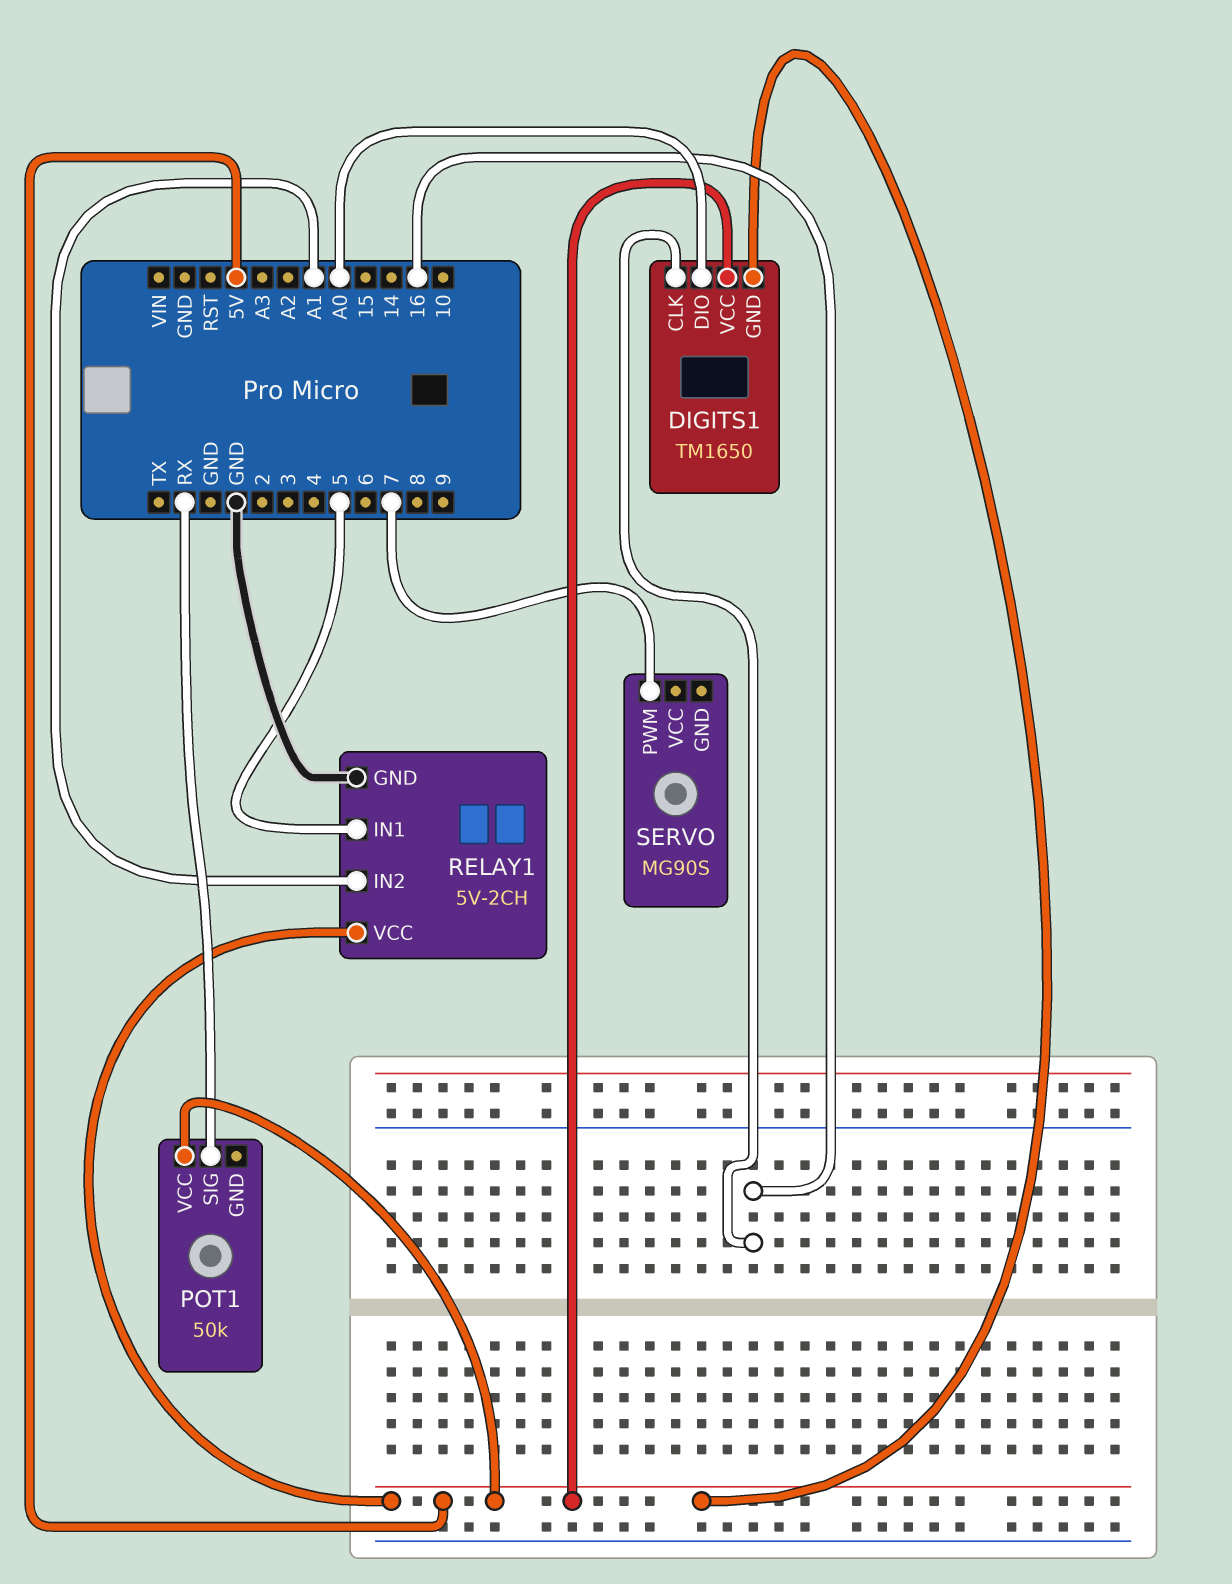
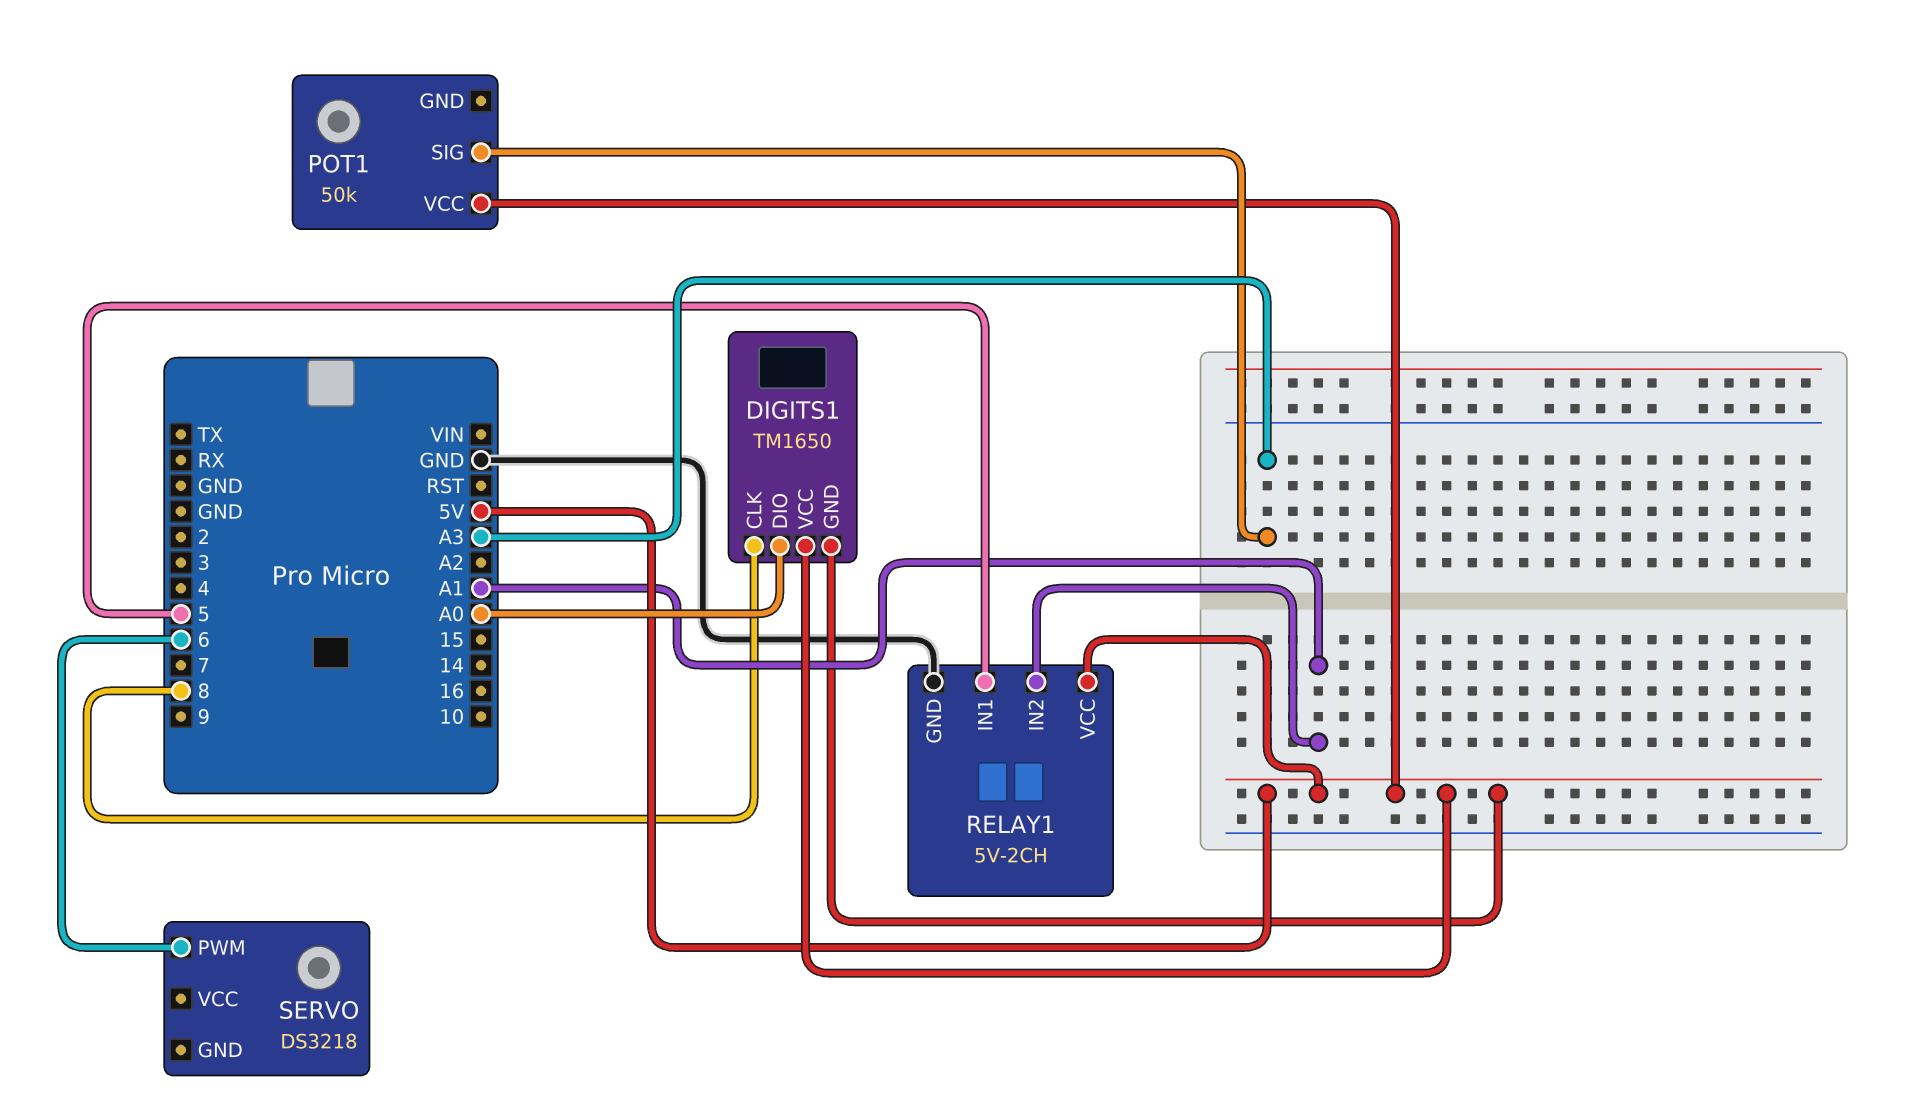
DIGITS1 pin CLK: 16 -> 8
POT1 pin SIG: RX -> A3
SERVO: MG90S -> DS3218
SERVO pin PWM: 7 -> 6

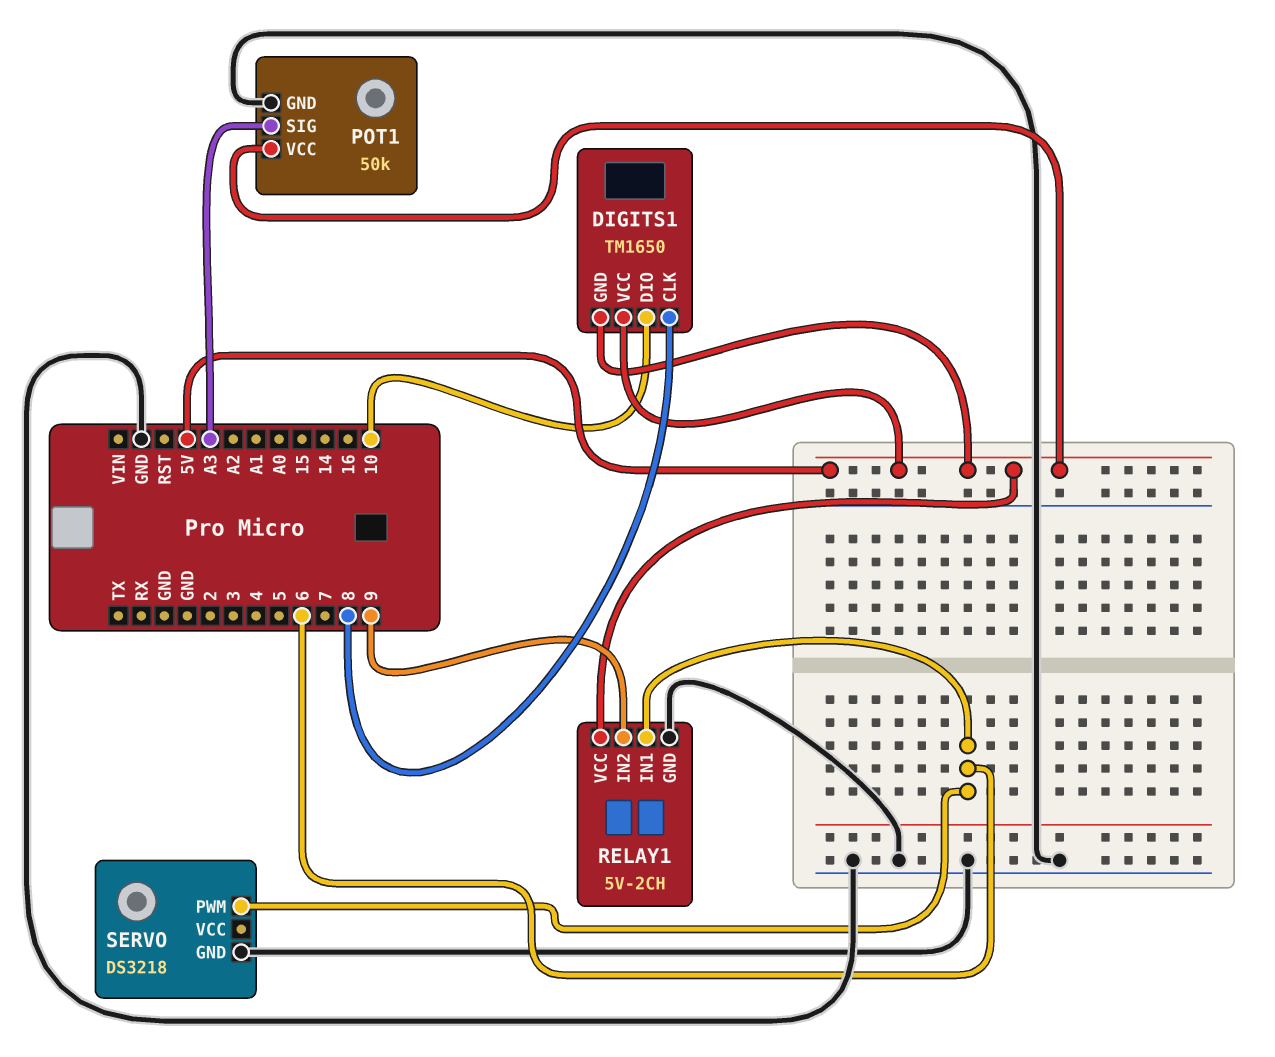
DIGITS1 pin DIO: A0 -> 10
POT1 pin GND: none -> GND
RELAY1 pin IN1: 5 -> 6
RELAY1 pin IN2: A1 -> 9
SERVO pin GND: none -> GND

